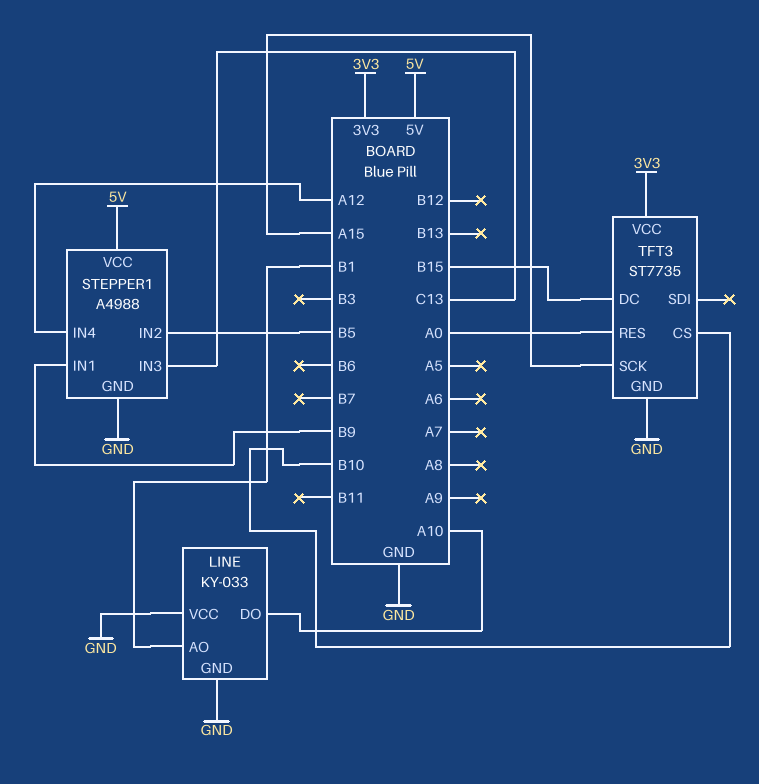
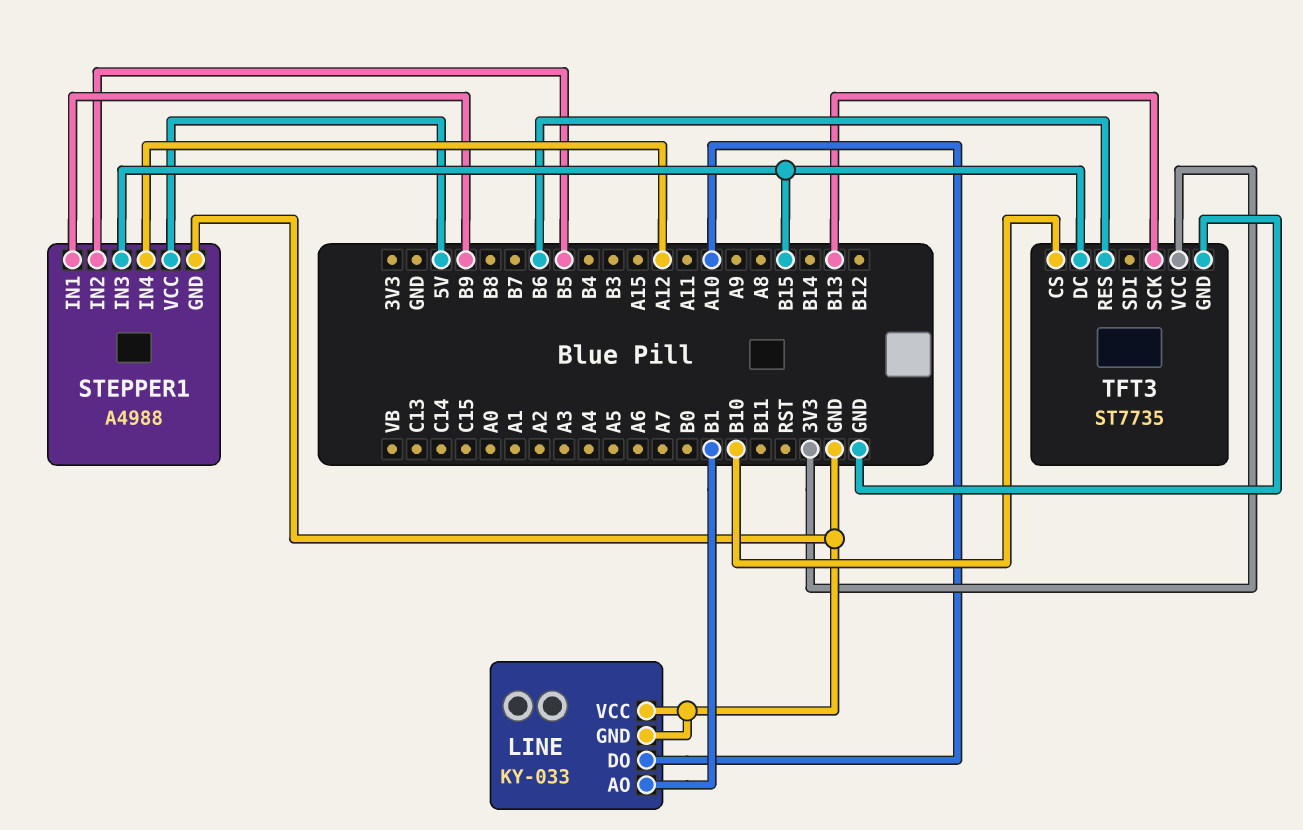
STEPPER1 pin IN3: C13 -> B15
TFT3 pin RES: A0 -> B6
TFT3 pin SCK: A15 -> B13

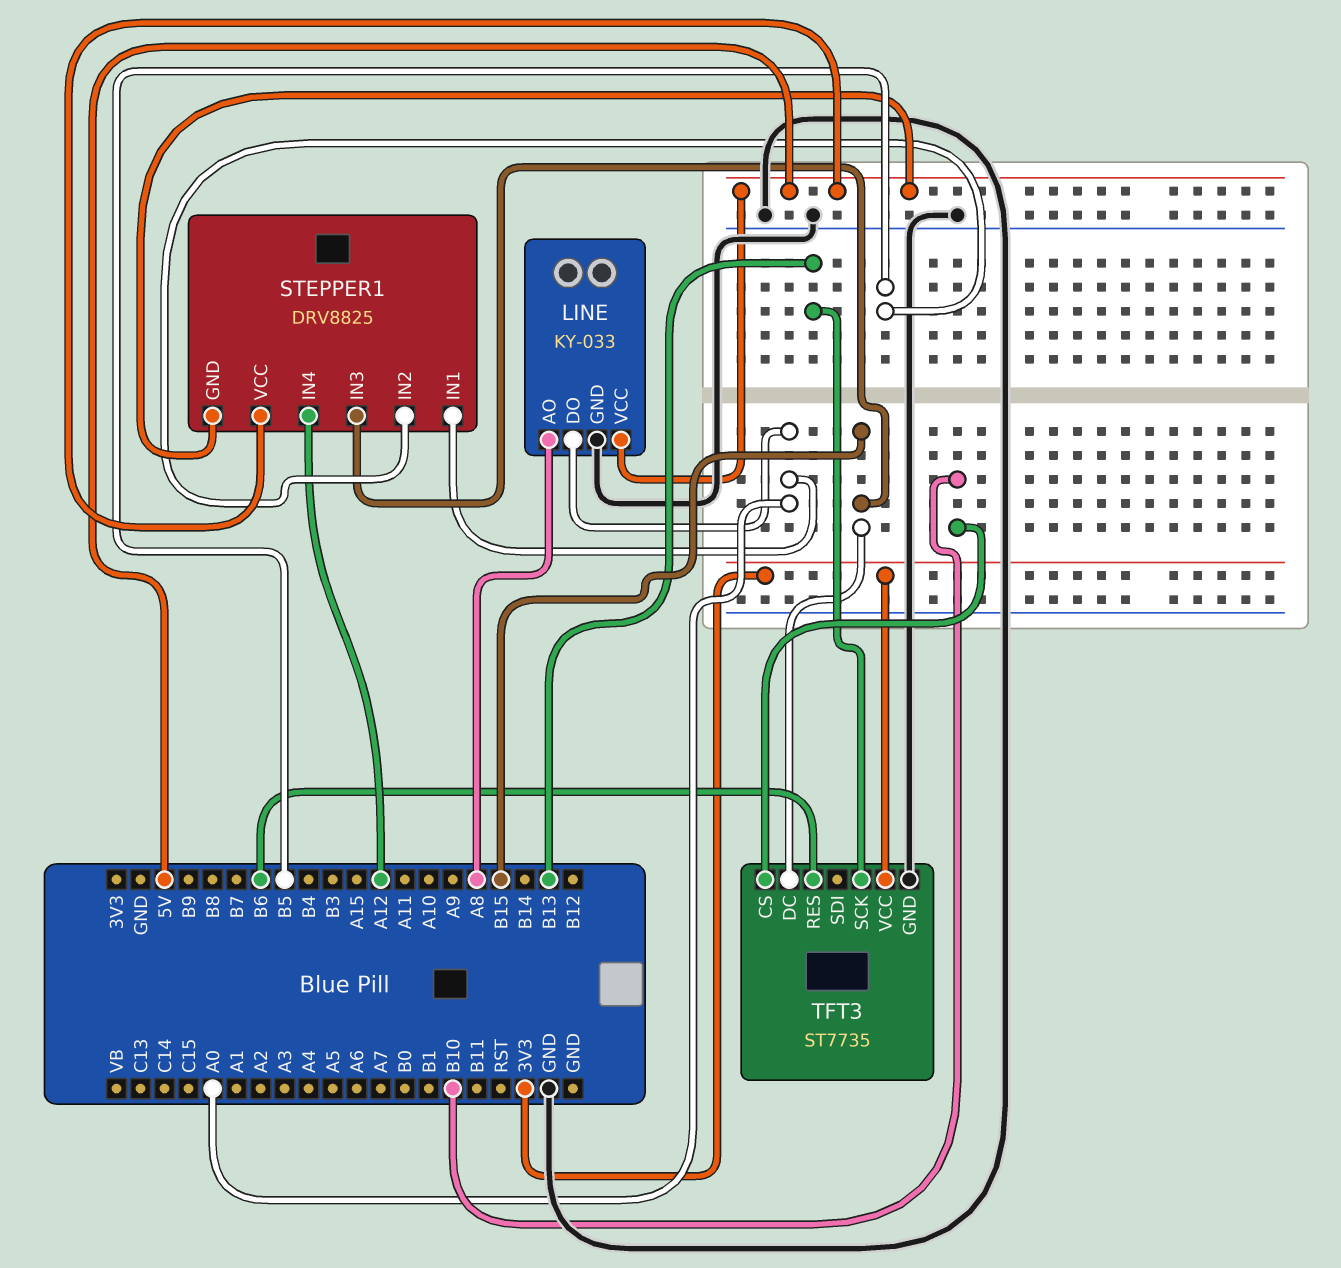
LINE pin AO: B1 -> A8
LINE pin DO: A10 -> A0
LINE pin VCC: GND -> 5V
STEPPER1: A4988 -> DRV8825
STEPPER1 pin GND: GND -> 5V
STEPPER1 pin IN1: B9 -> A0

